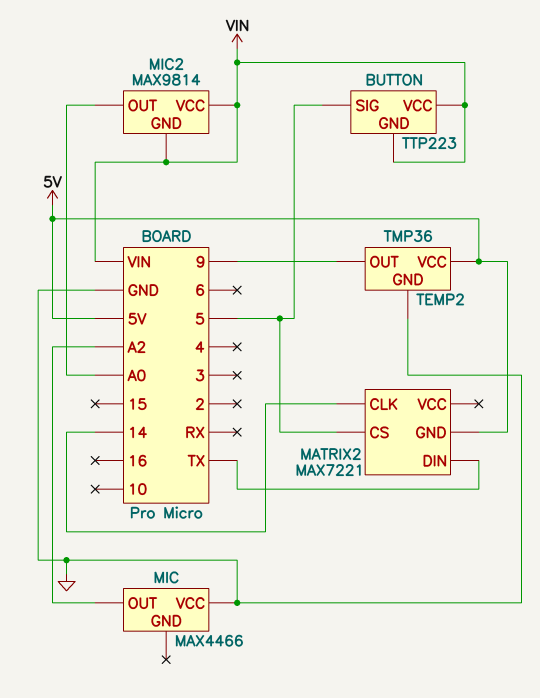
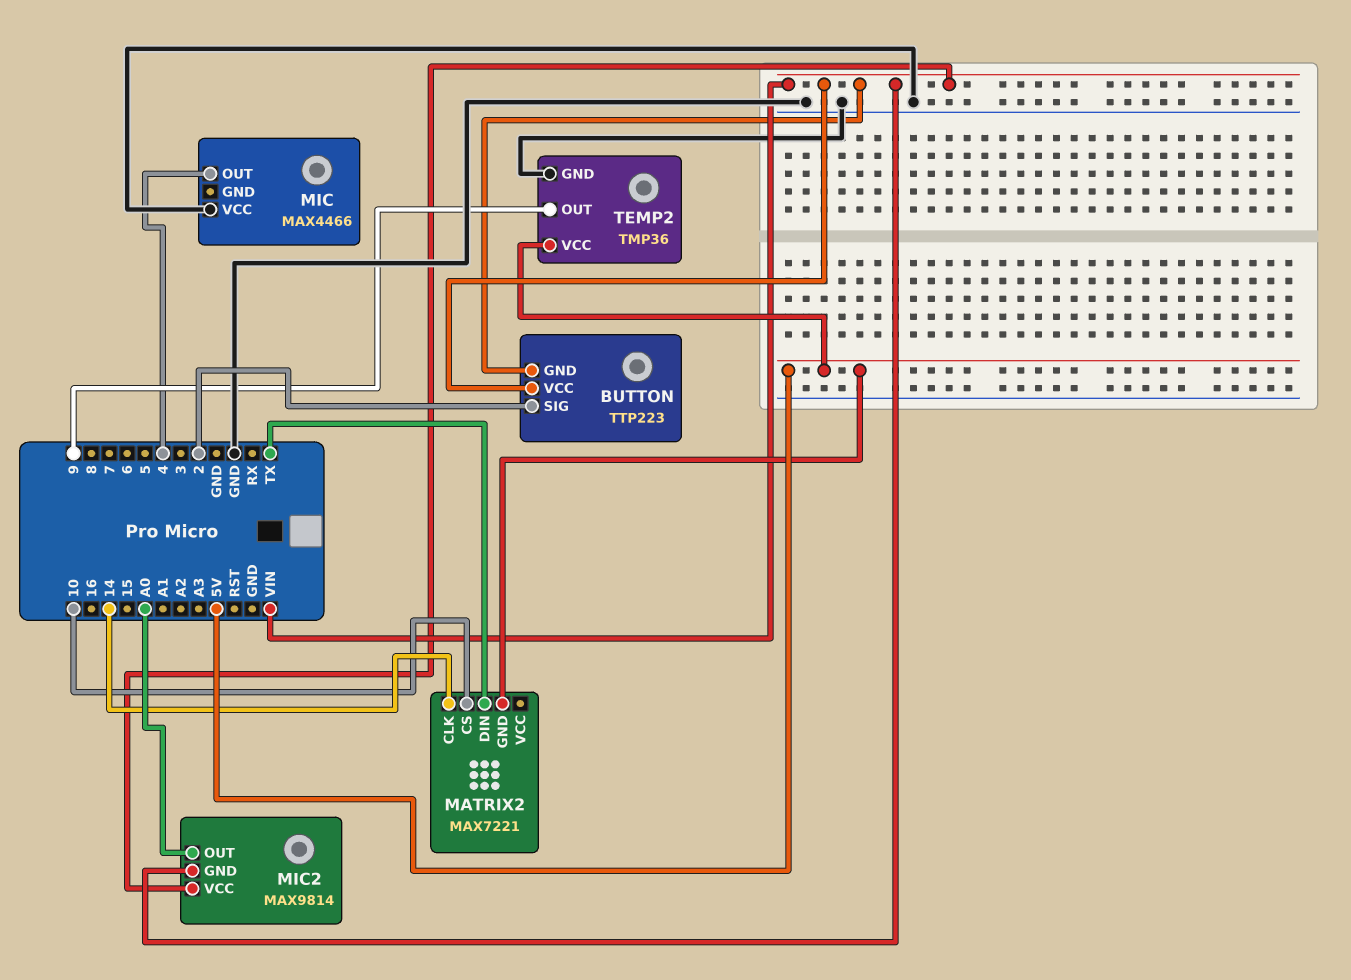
BUTTON pin SIG: 5 -> 2
MATRIX2 pin CS: 5 -> 10
MIC pin OUT: A2 -> 4

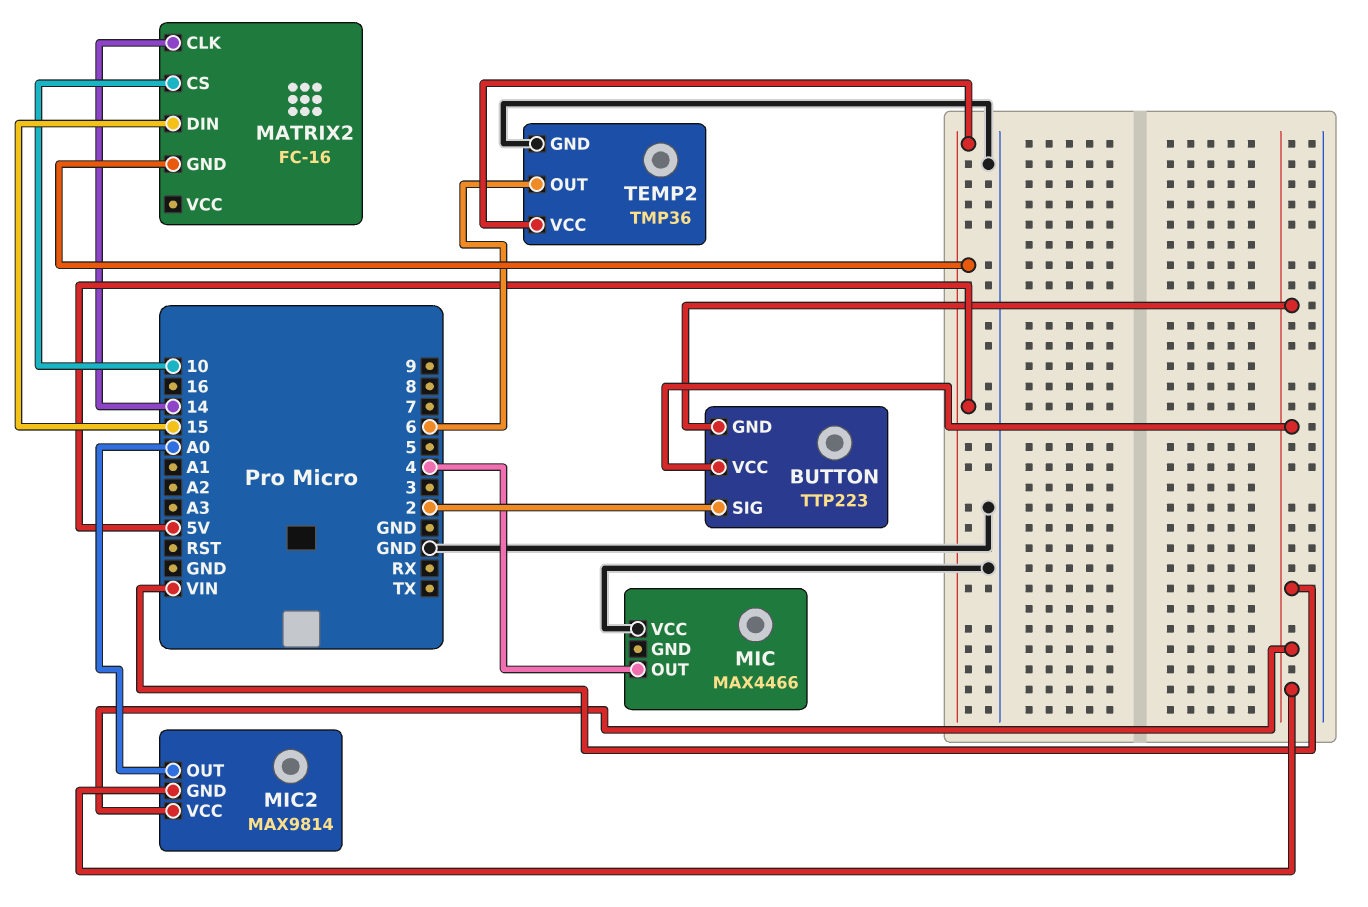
MATRIX2: MAX7221 -> FC-16
MATRIX2 pin DIN: TX -> 15
TEMP2 pin OUT: 9 -> 6

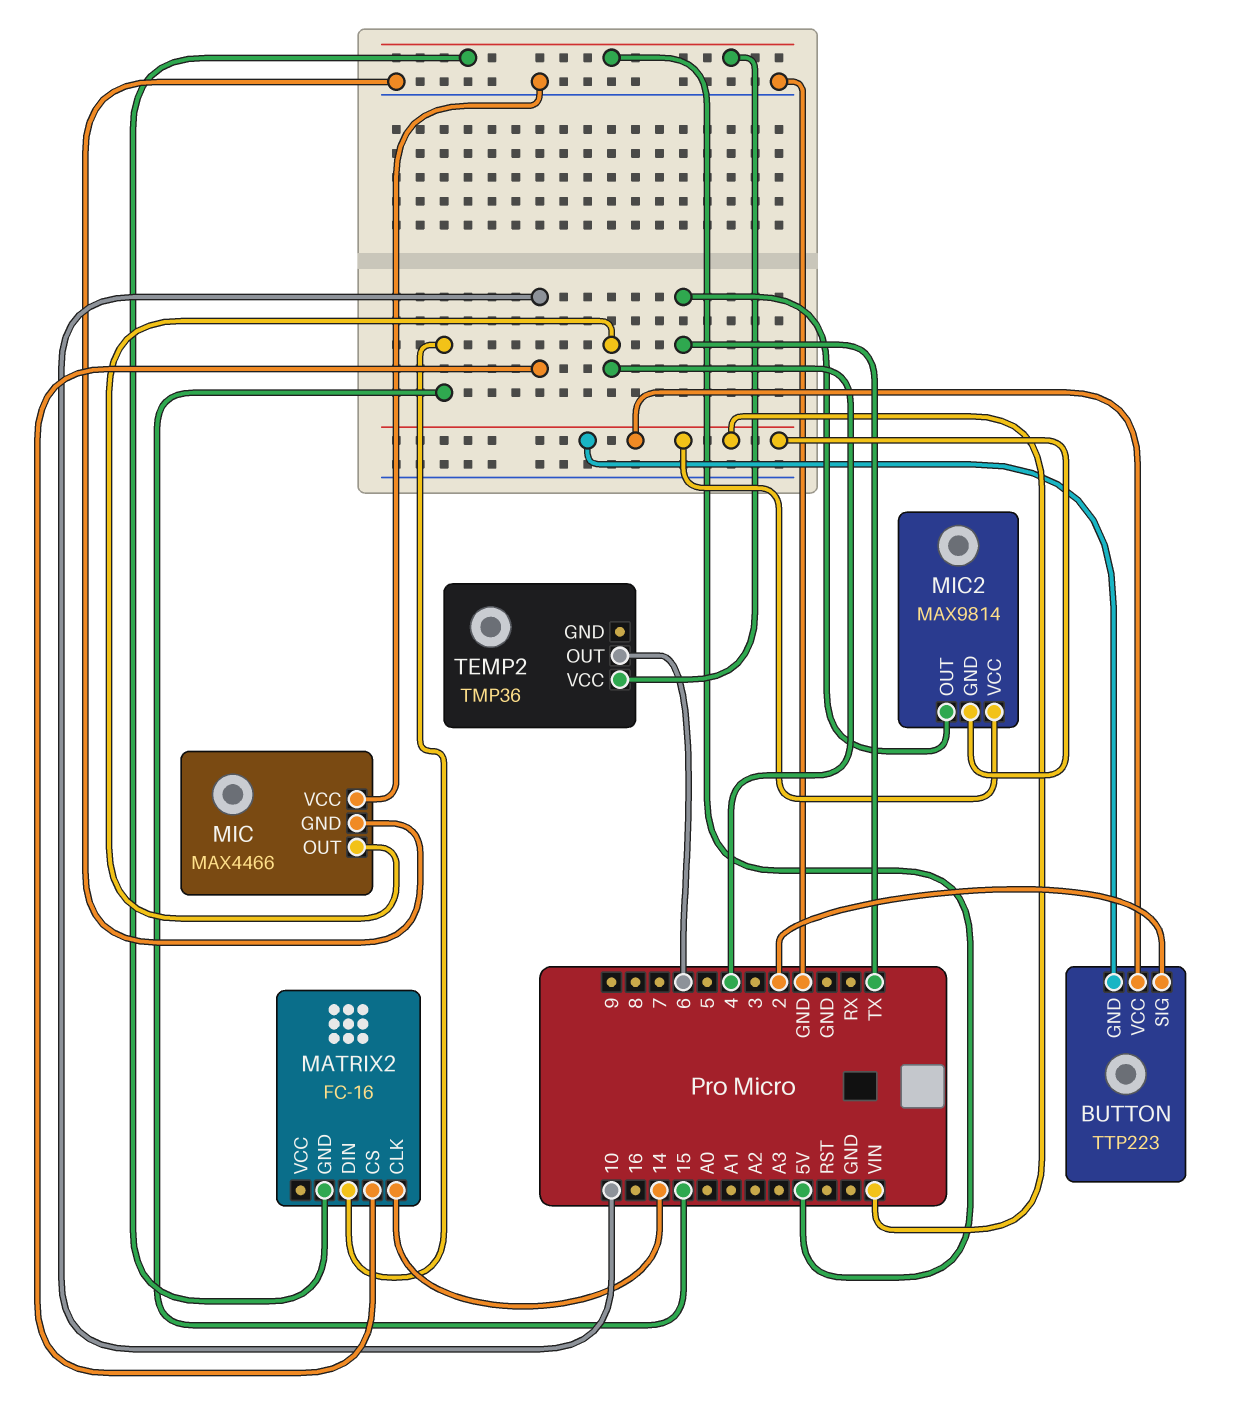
MIC pin GND: none -> GND
MIC2 pin OUT: A0 -> TX
TEMP2 pin GND: GND -> none

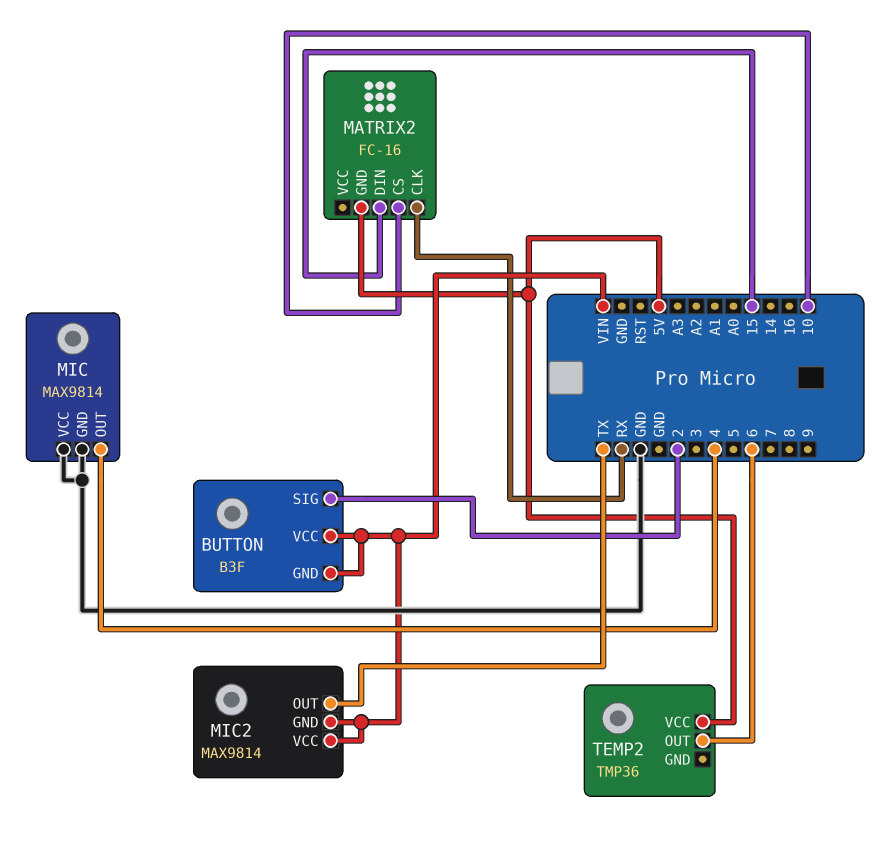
BUTTON: TTP223 -> B3F
MATRIX2 pin CLK: 14 -> RX
MIC: MAX4466 -> MAX9814

